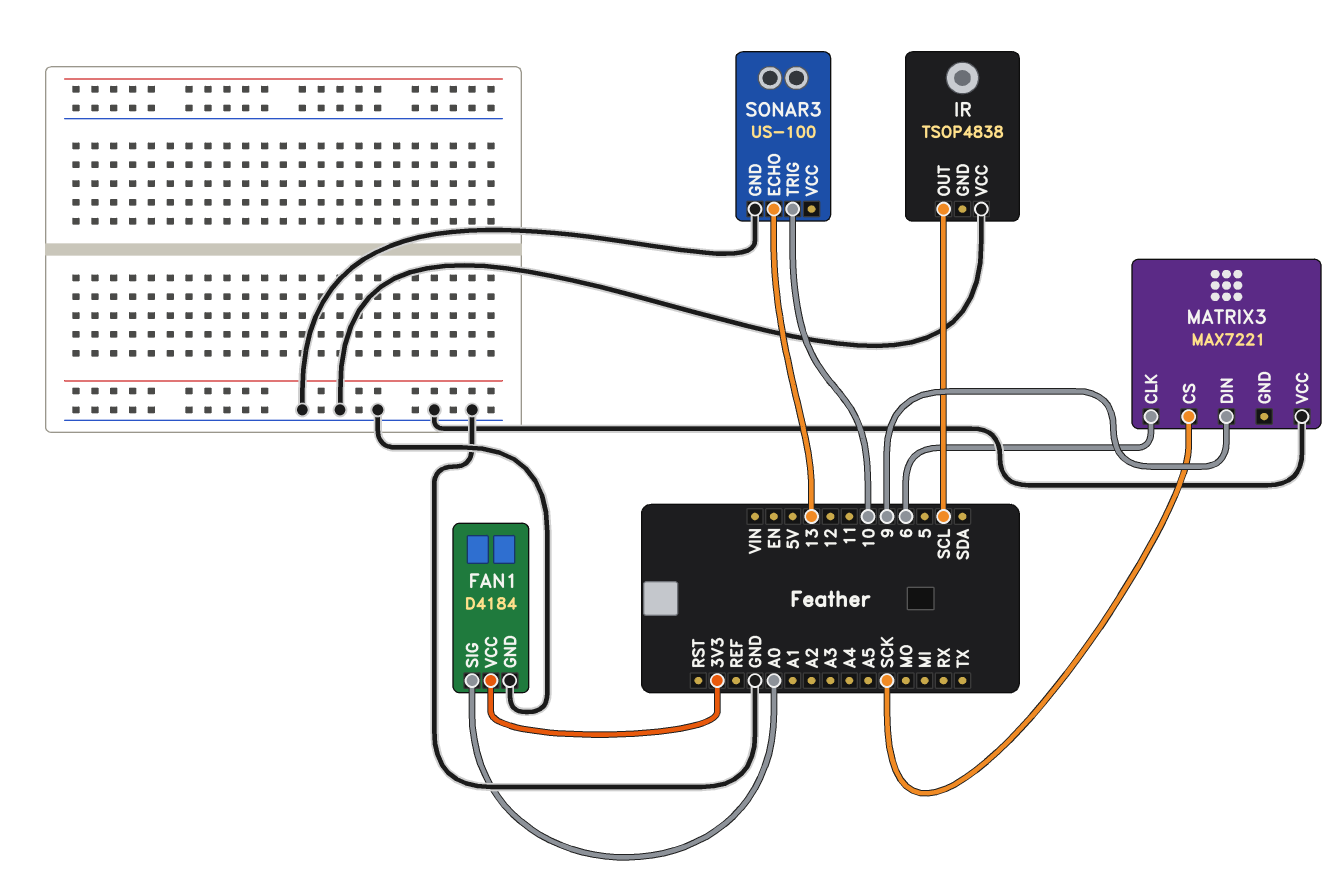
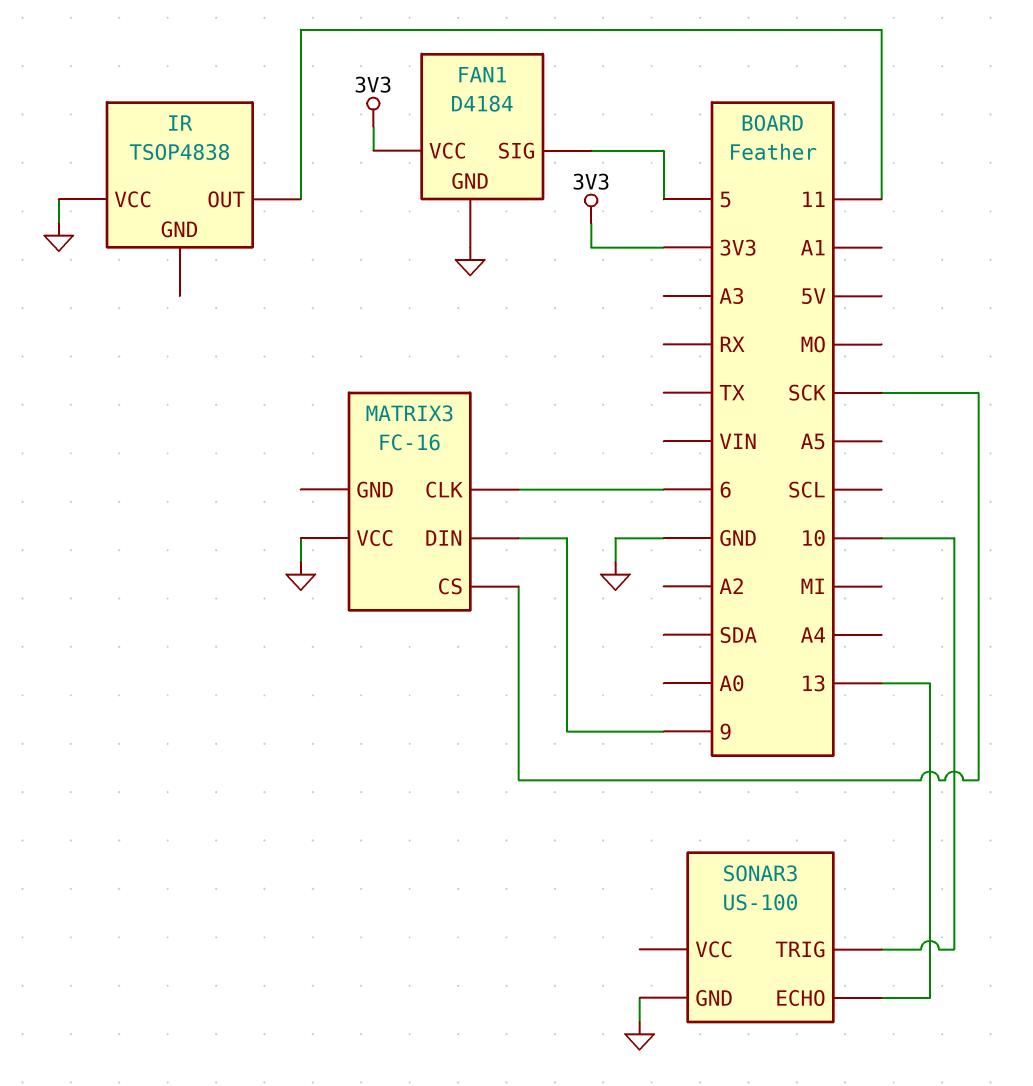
FAN1 pin SIG: A0 -> 5
IR pin OUT: SCL -> 11
MATRIX3: MAX7221 -> FC-16

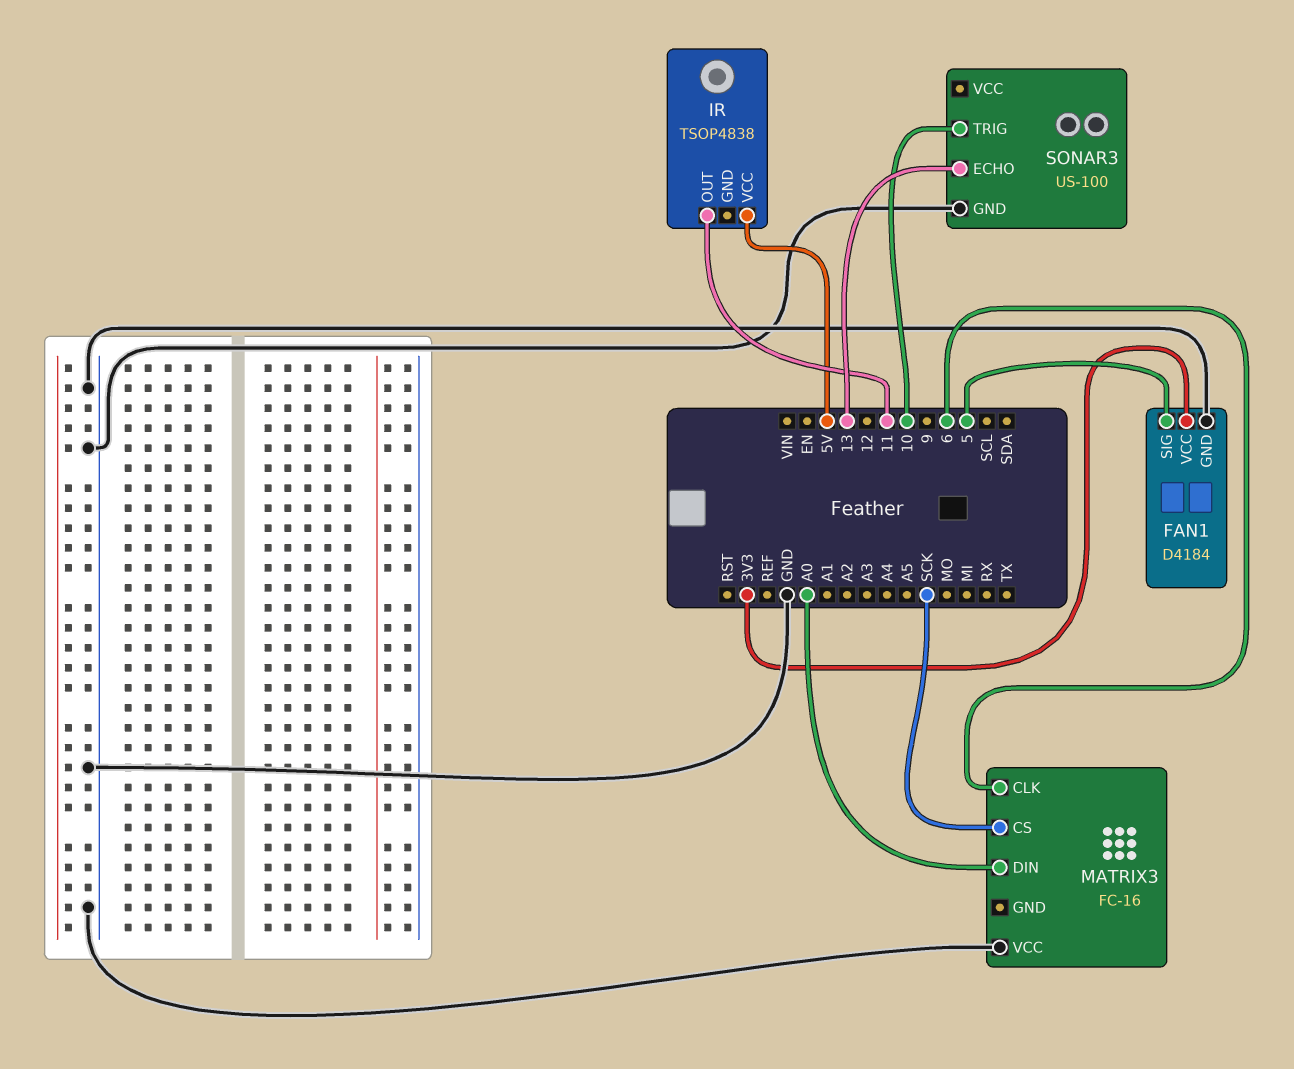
IR pin VCC: GND -> 5V
MATRIX3 pin DIN: 9 -> A0

